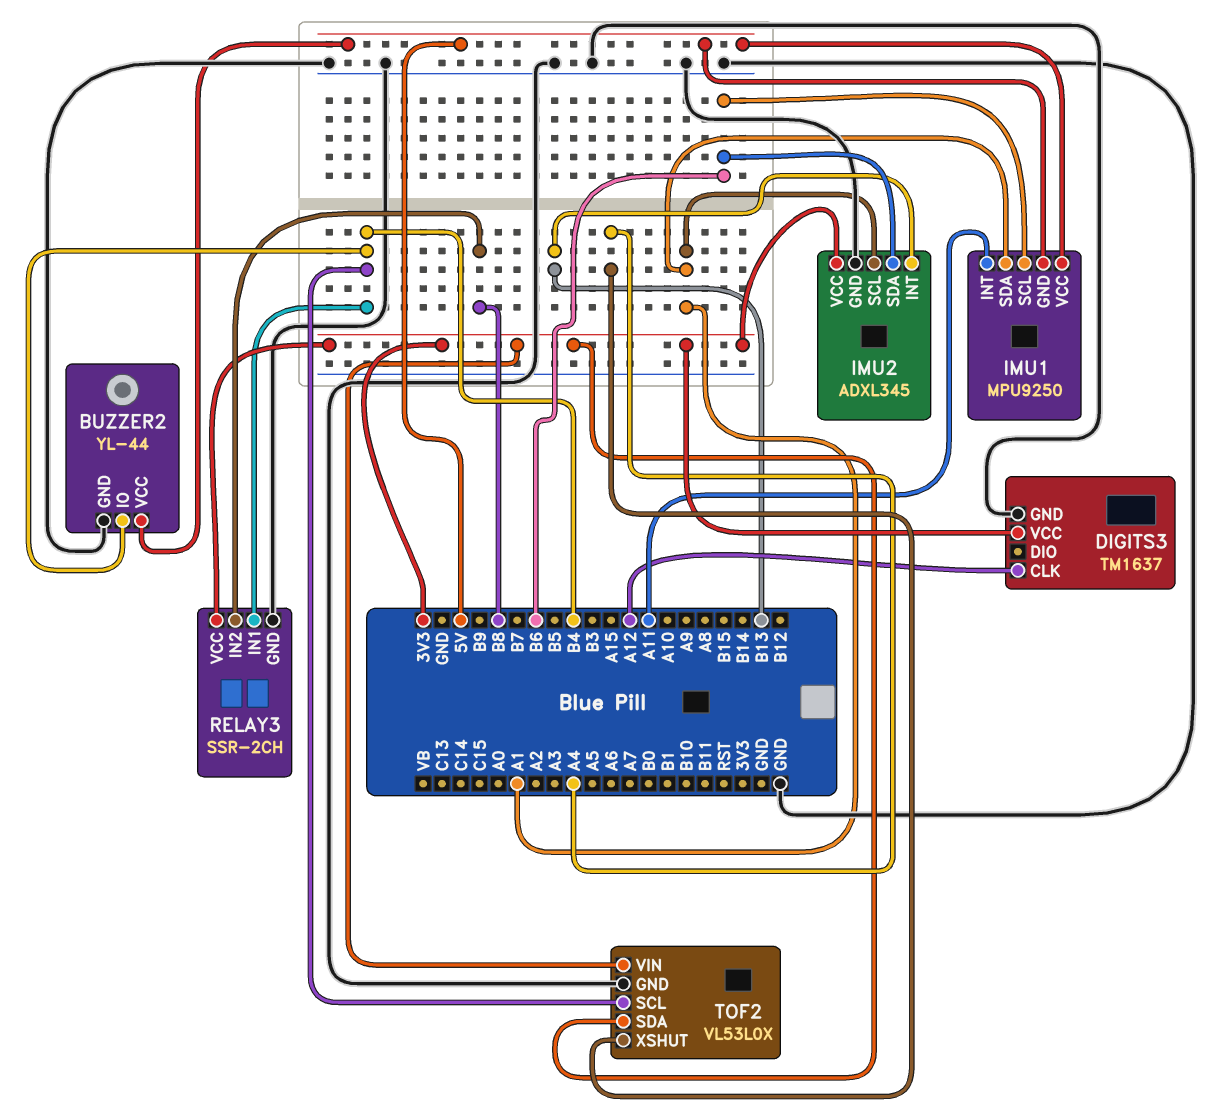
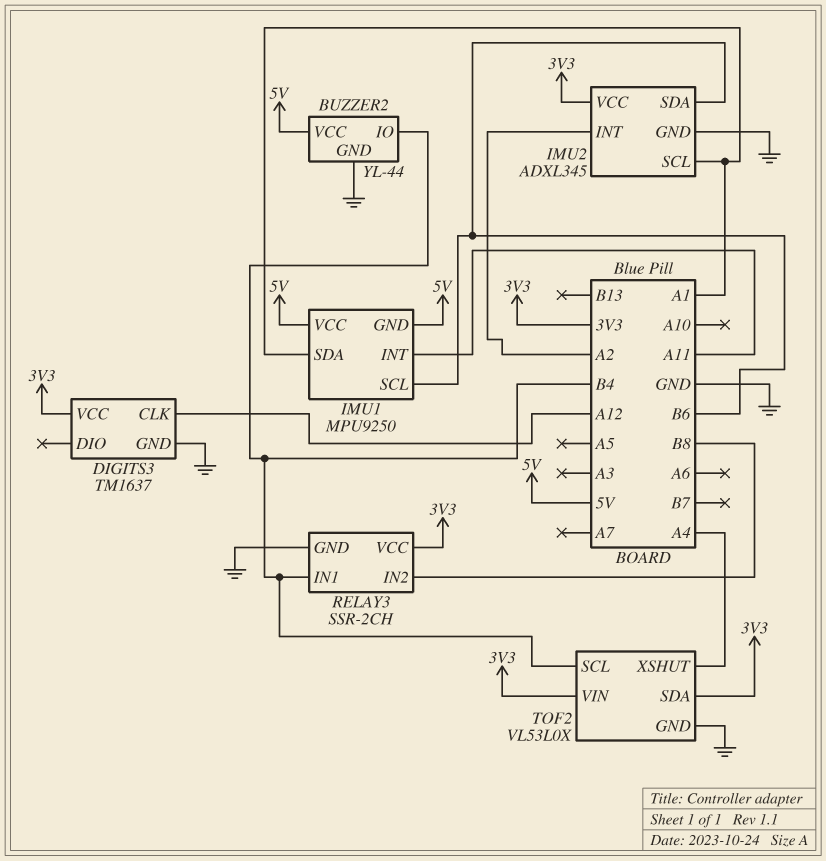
IMU2 pin INT: B13 -> A2

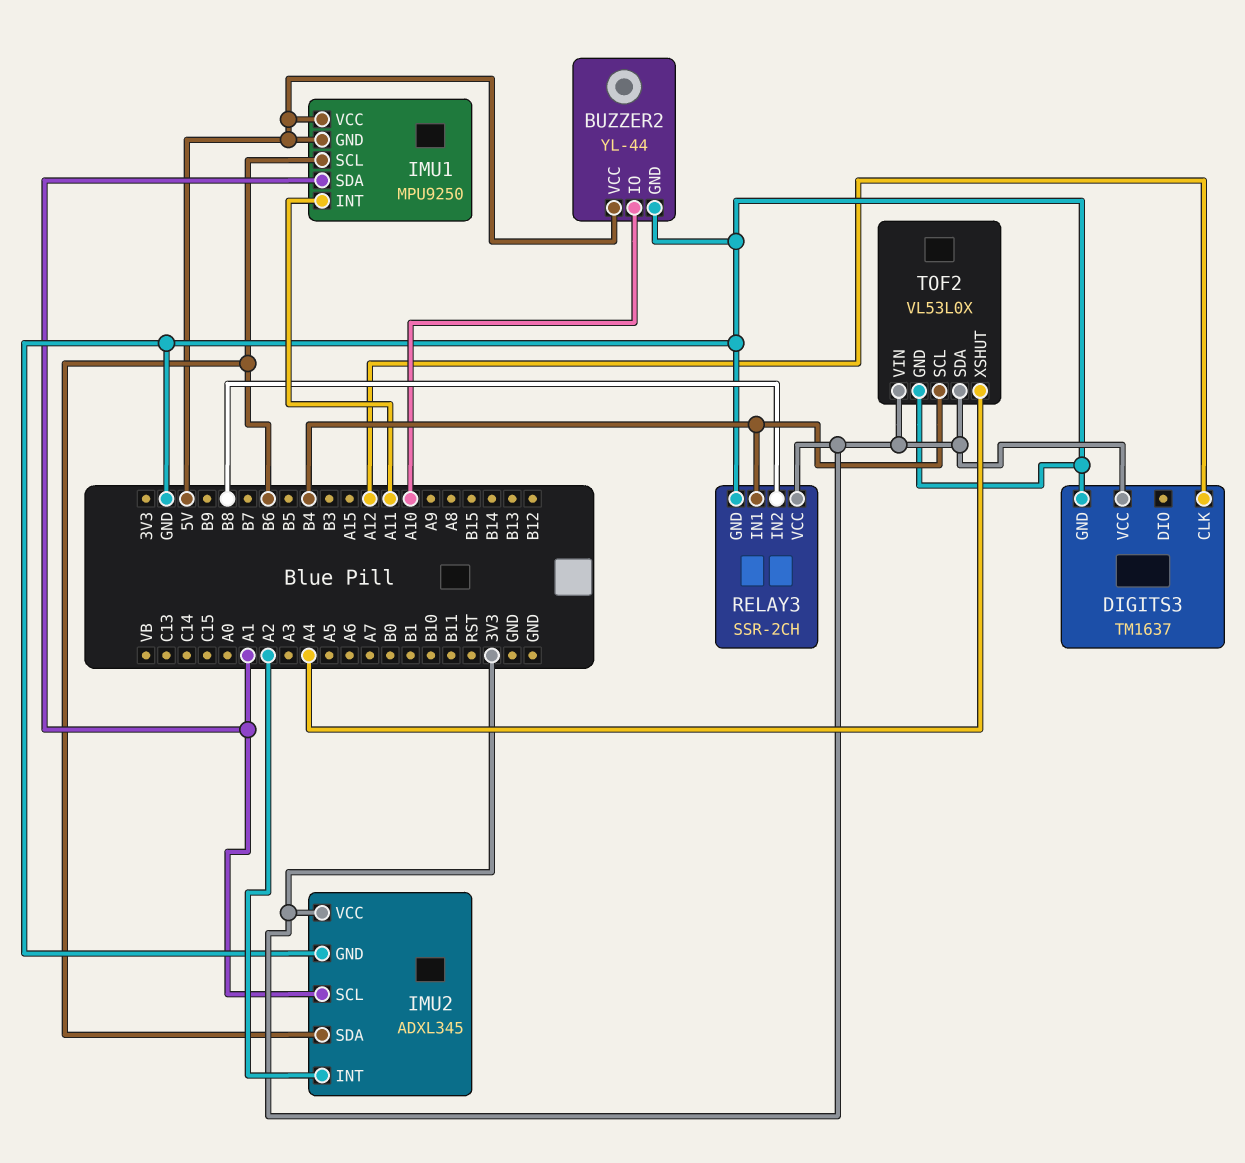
BUZZER2 pin IO: B4 -> A10

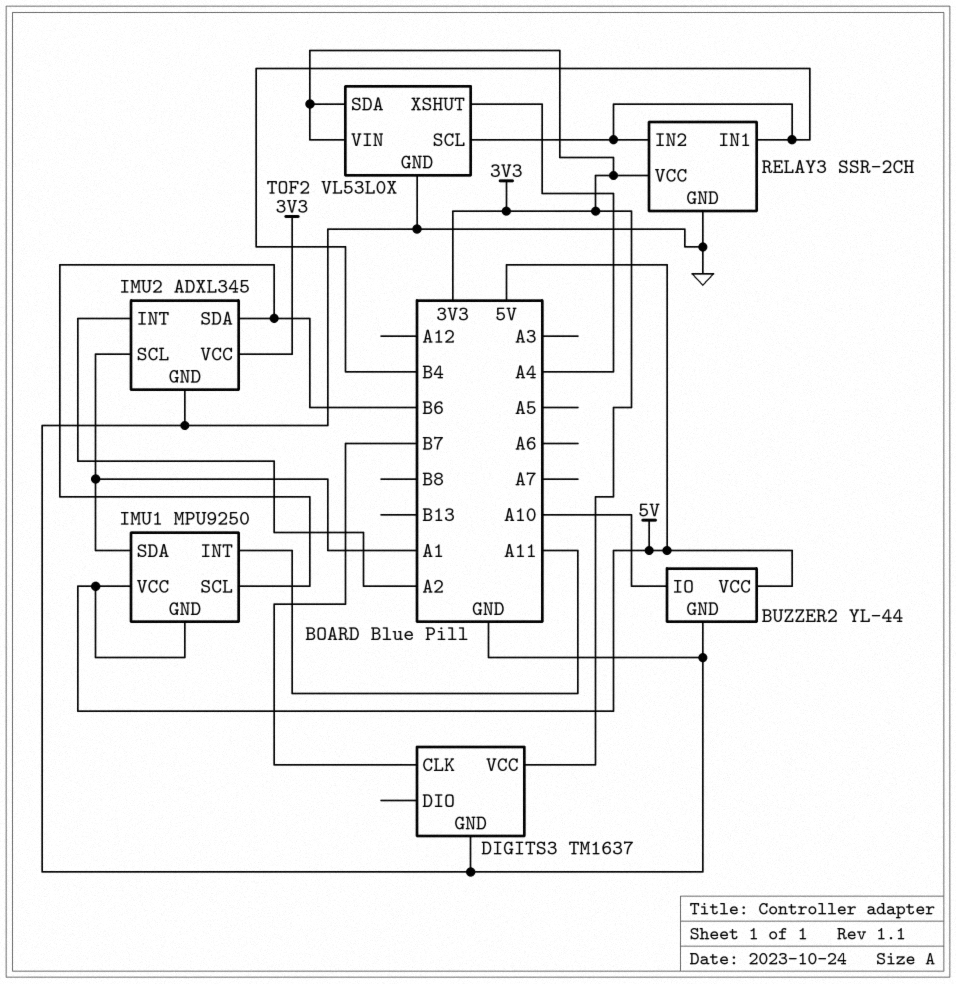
DIGITS3 pin CLK: A12 -> B7
RELAY3 pin IN2: B8 -> B4

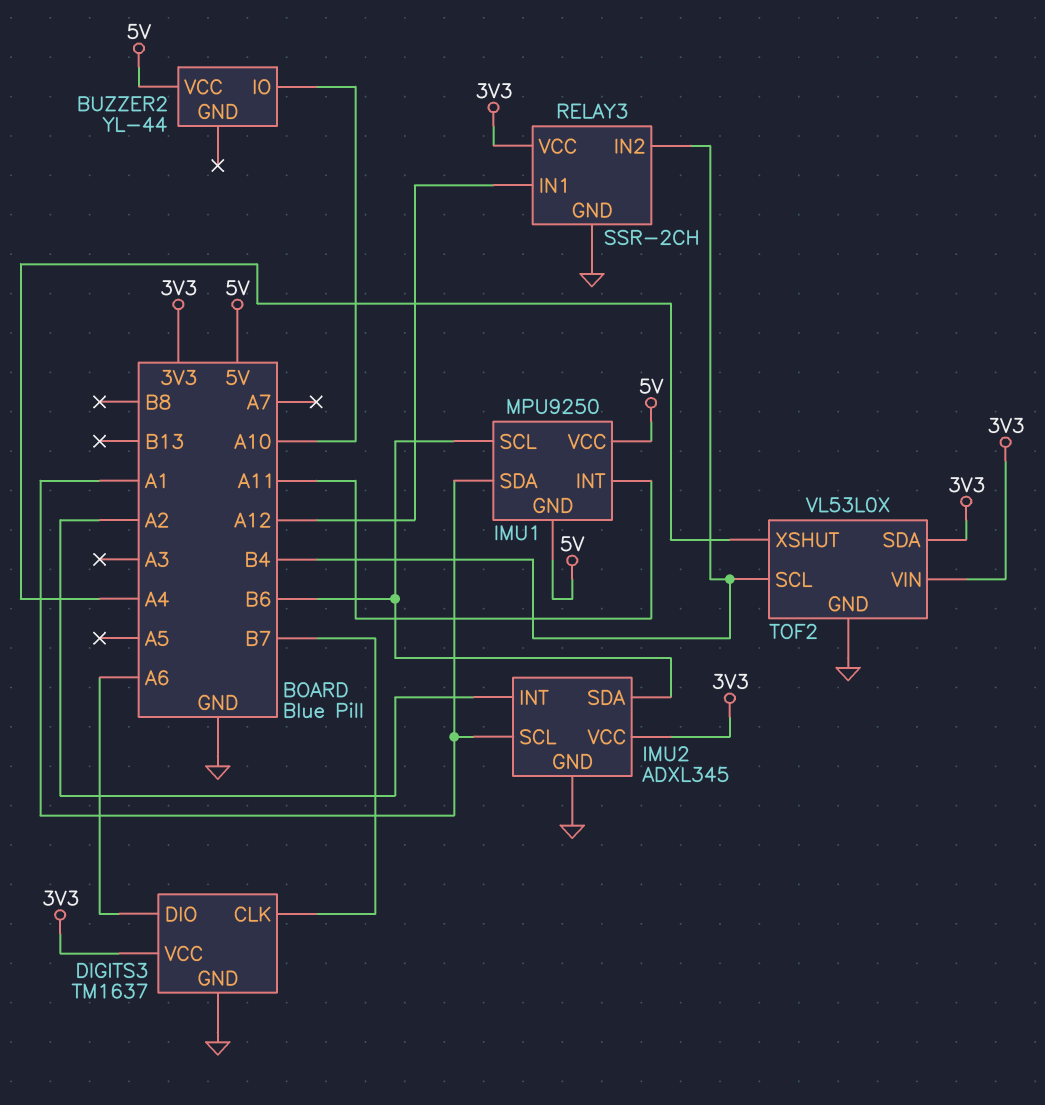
BUZZER2 pin GND: GND -> none
DIGITS3 pin DIO: none -> A6
RELAY3 pin IN1: B4 -> A12

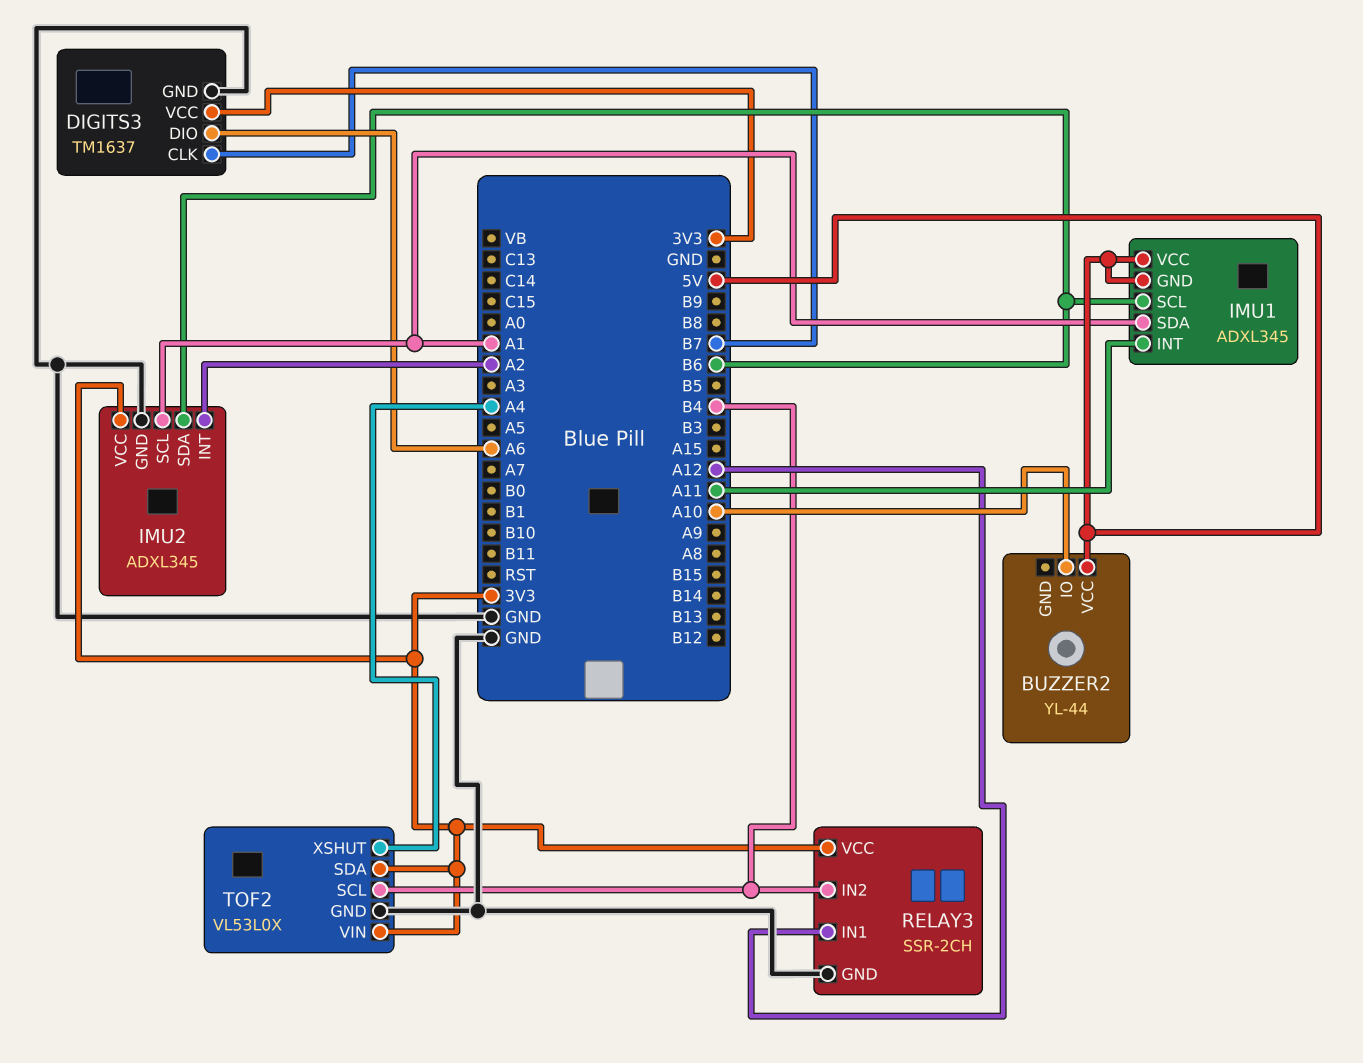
IMU1: MPU9250 -> ADXL345

